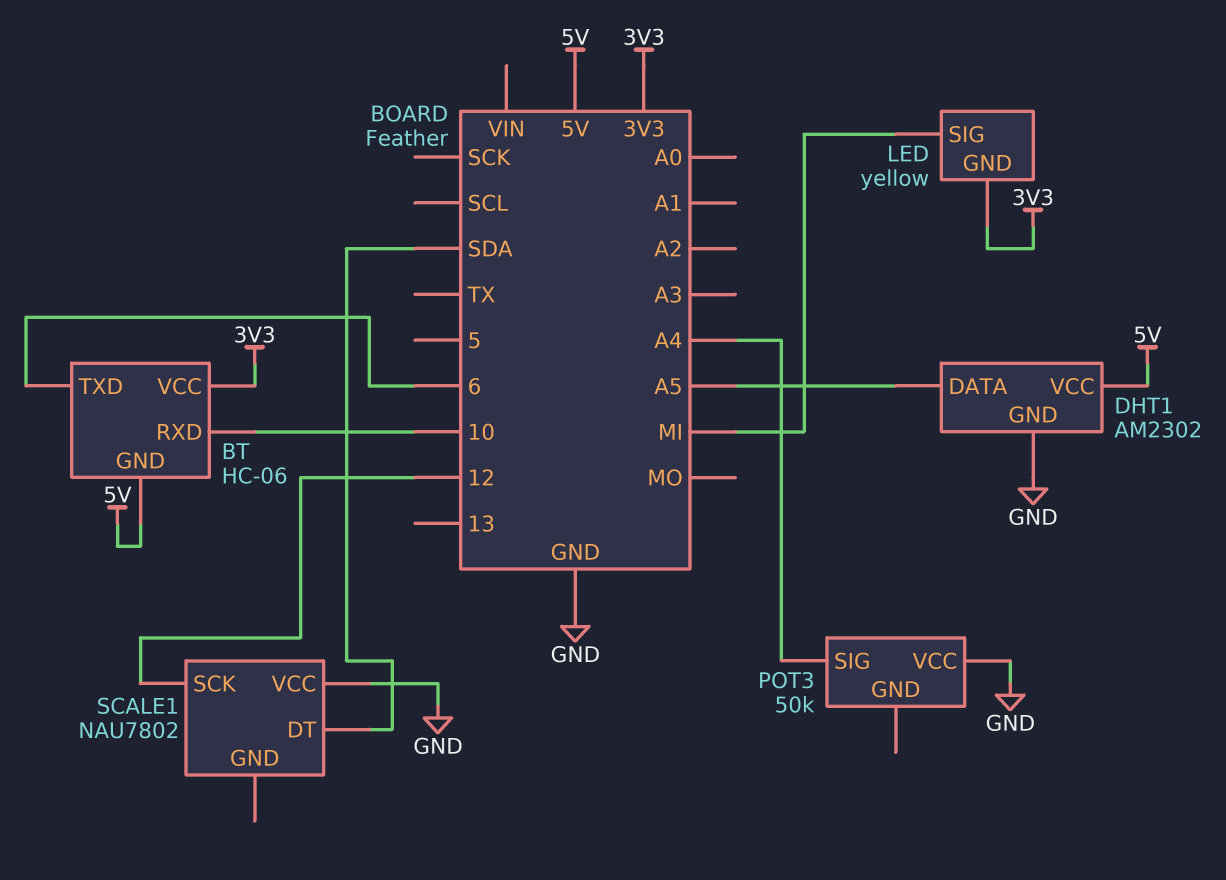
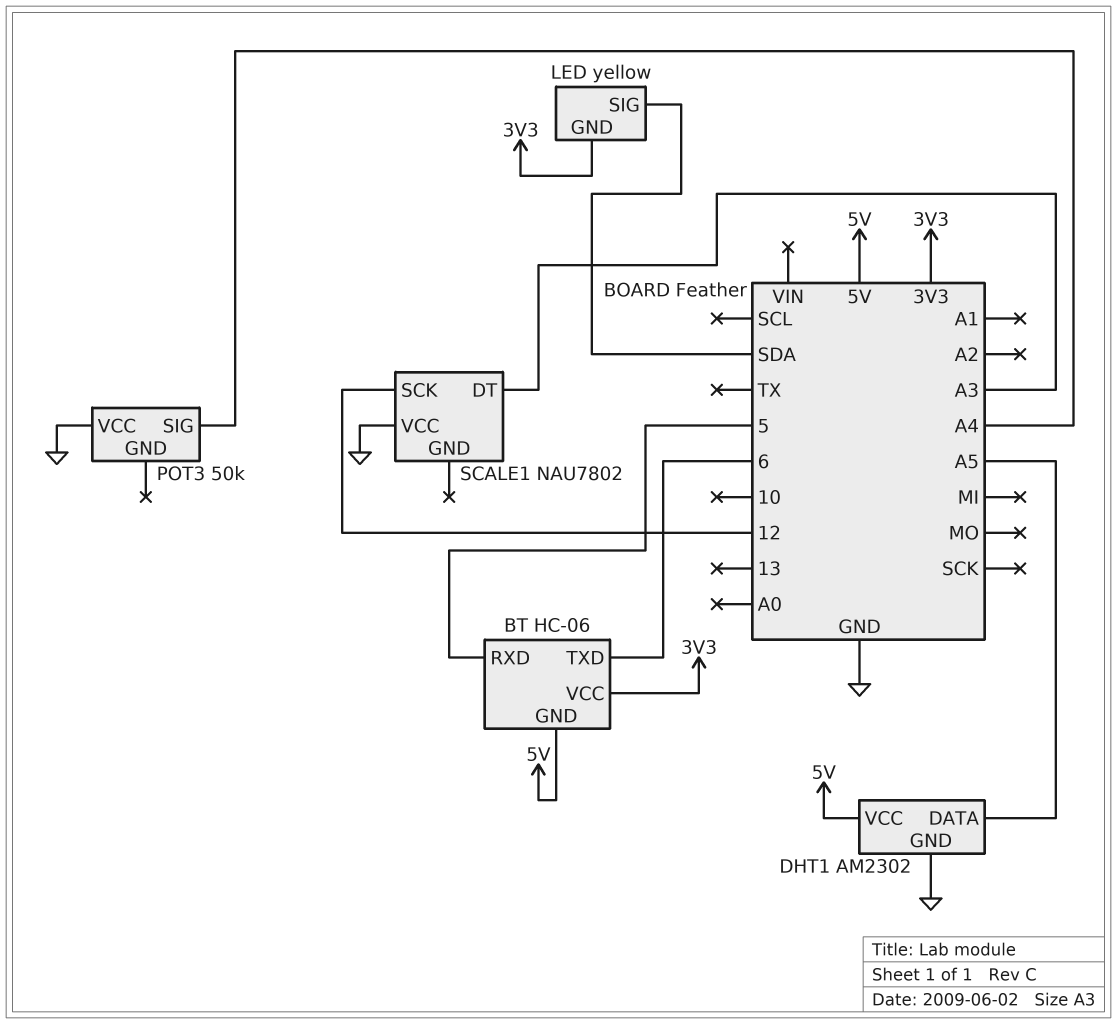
BT pin RXD: 10 -> 5
LED pin SIG: MI -> SDA
SCALE1 pin DT: SDA -> A3

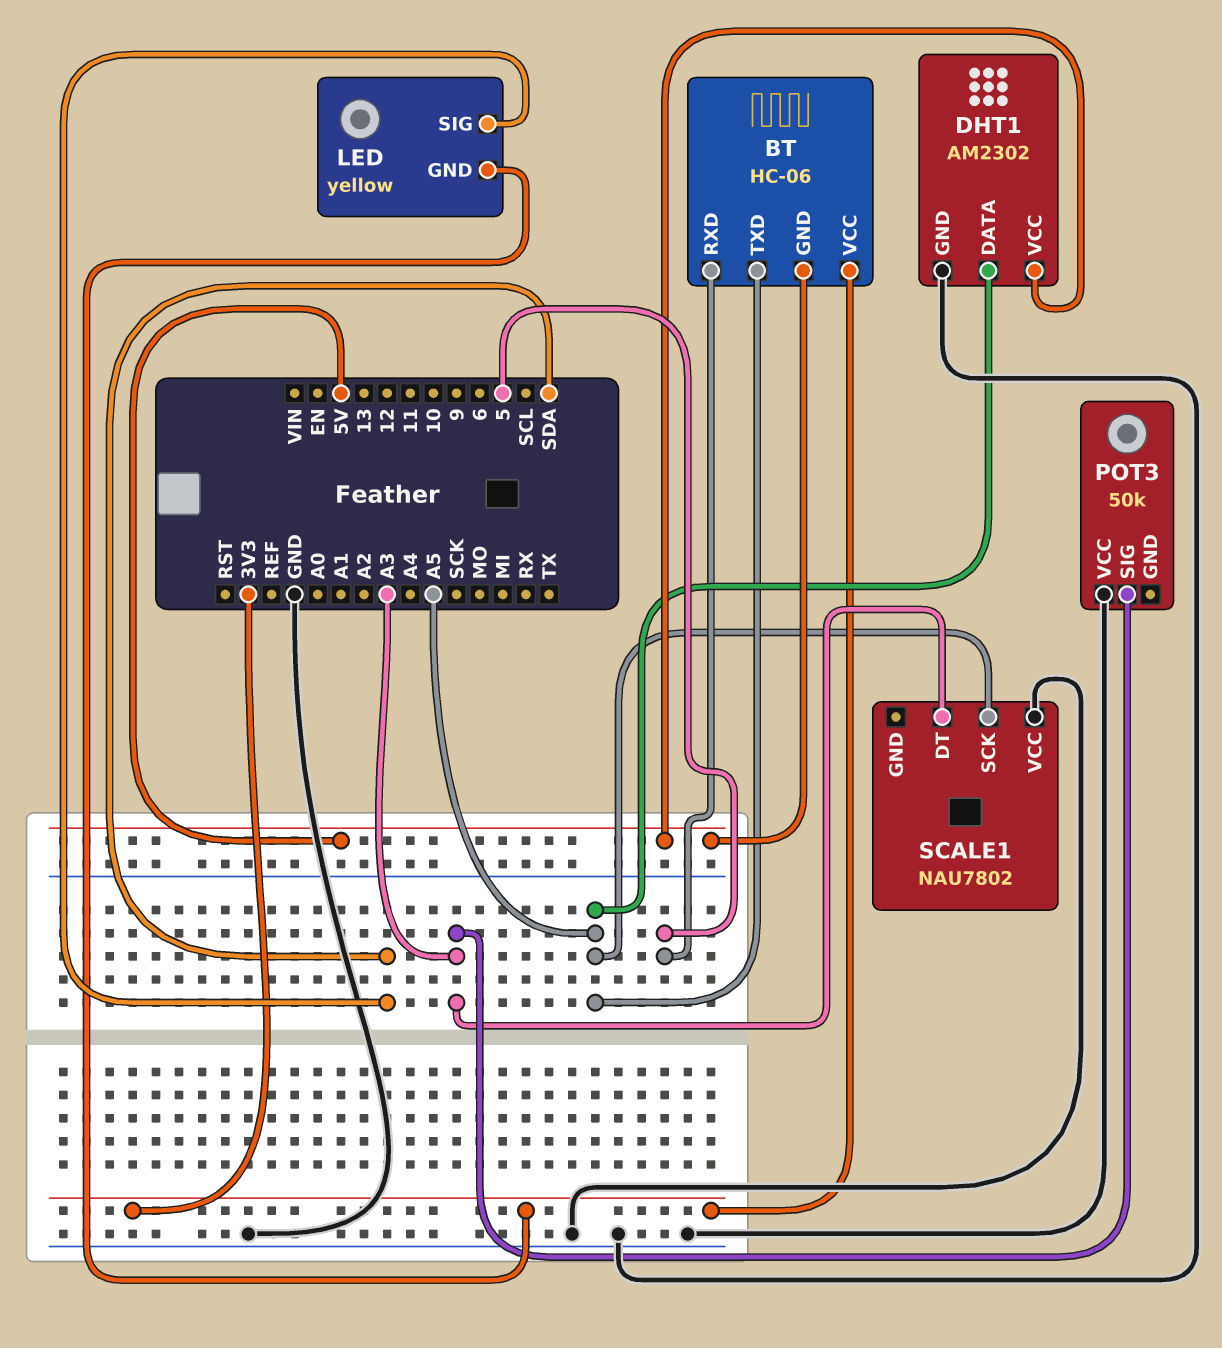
BT pin TXD: 6 -> A5
POT3 pin SIG: A4 -> A3
SCALE1 pin SCK: 12 -> A5

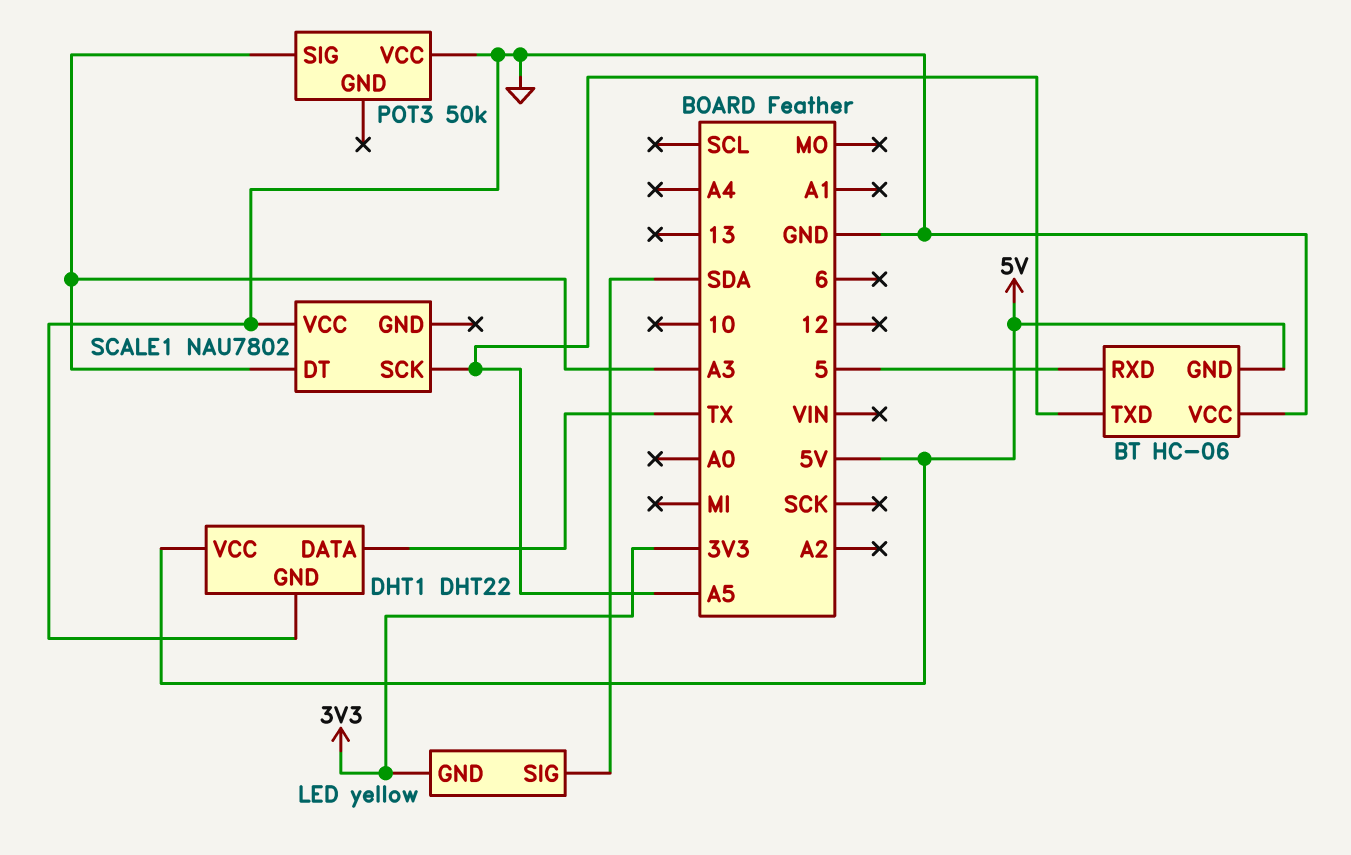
BT pin VCC: 3V3 -> GND
DHT1: AM2302 -> DHT22
DHT1 pin DATA: A5 -> TX

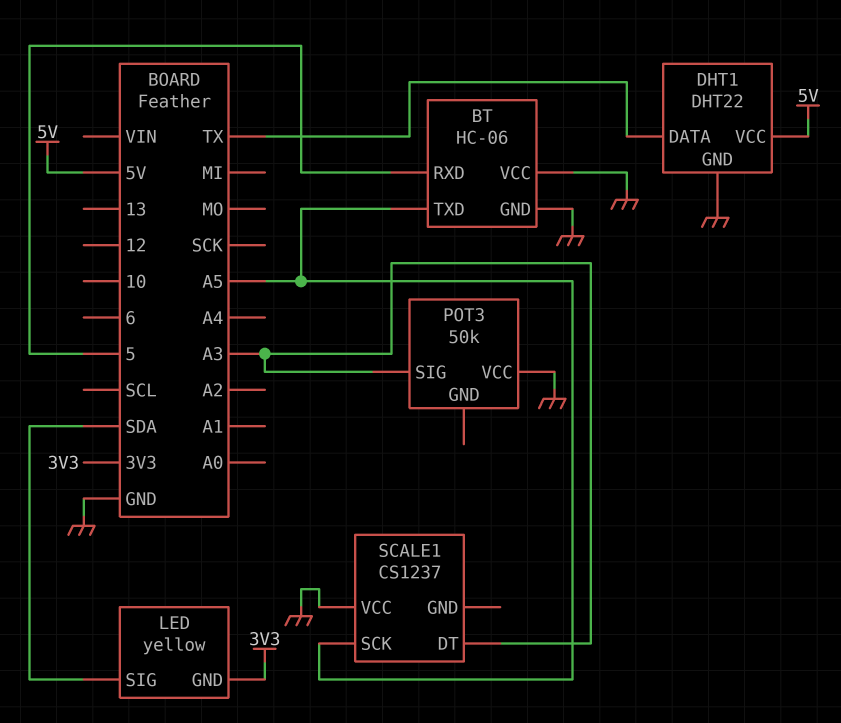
BT pin GND: 5V -> GND
SCALE1: NAU7802 -> CS1237

